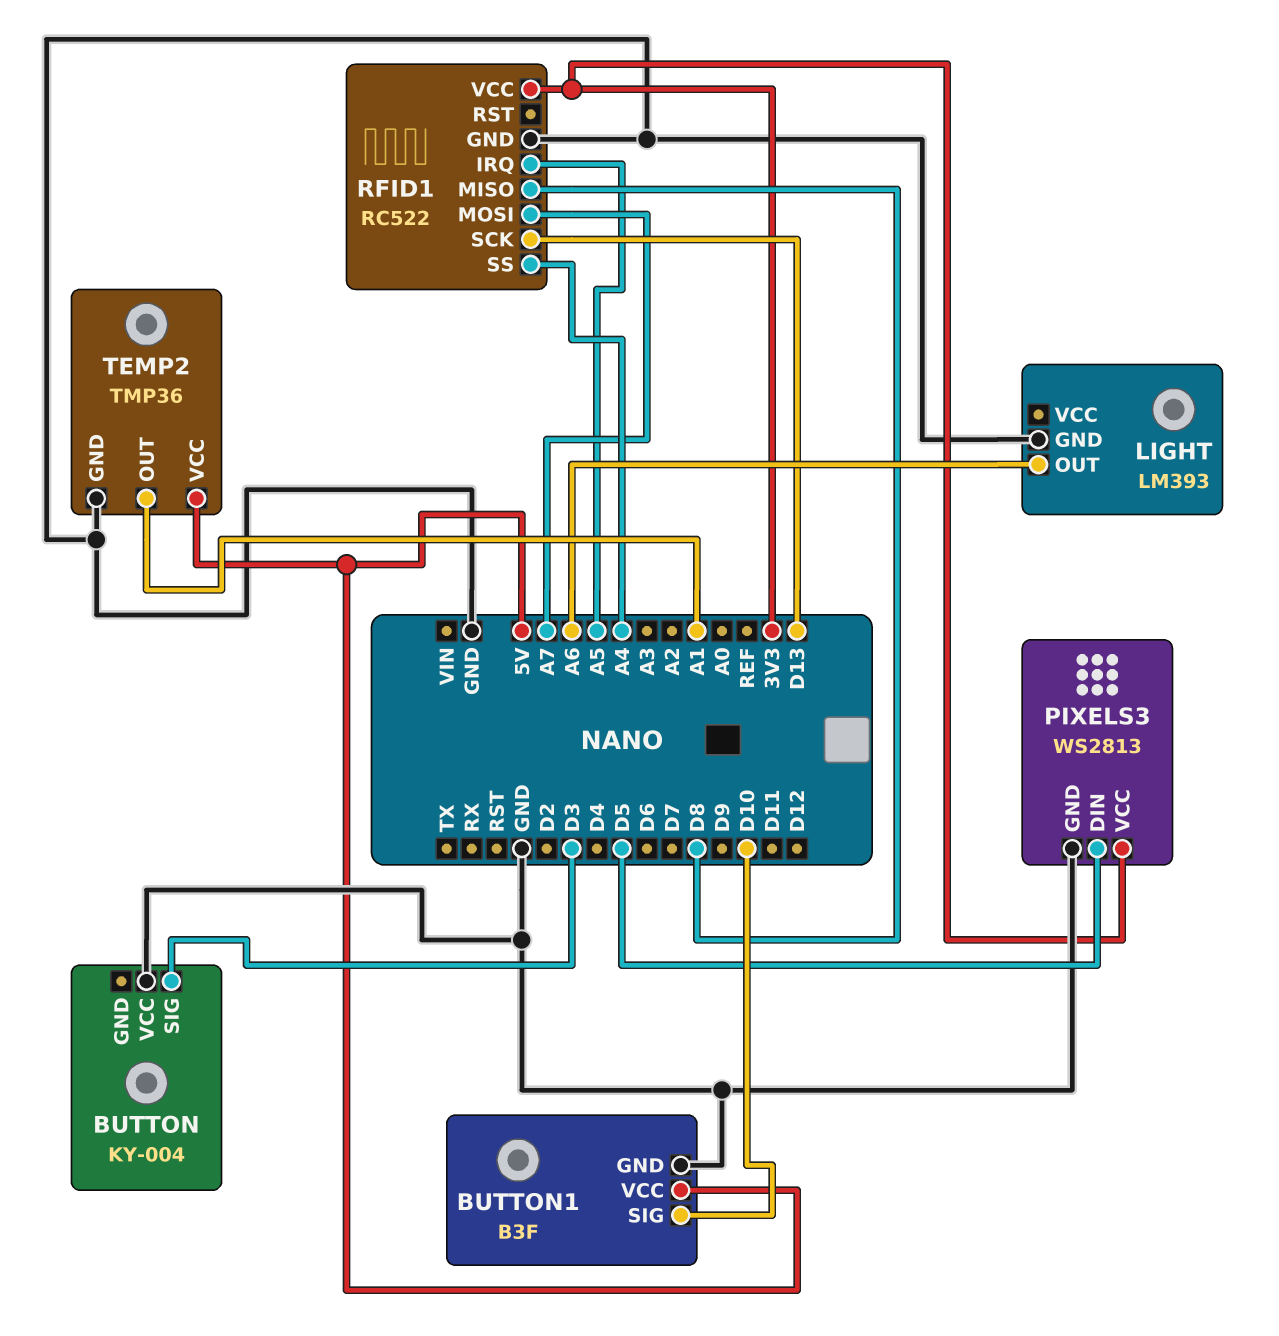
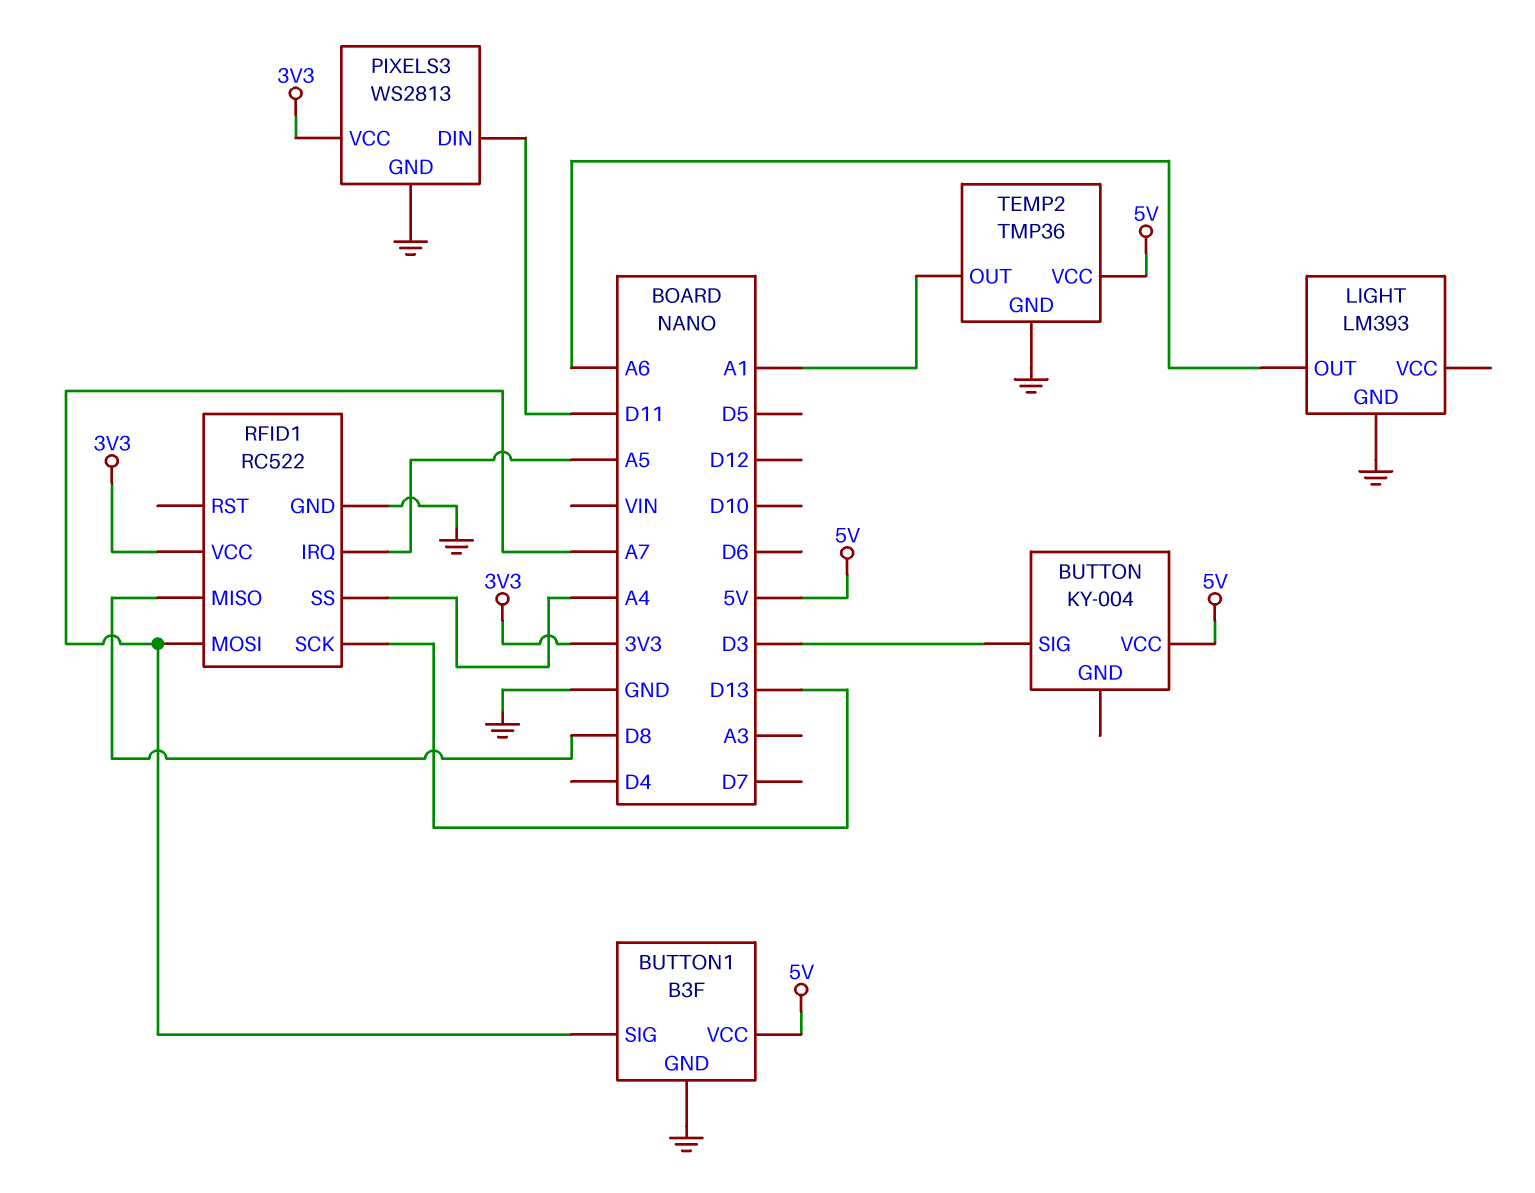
BUTTON pin VCC: GND -> 5V
BUTTON1 pin SIG: D10 -> A7
PIXELS3 pin DIN: D5 -> D11

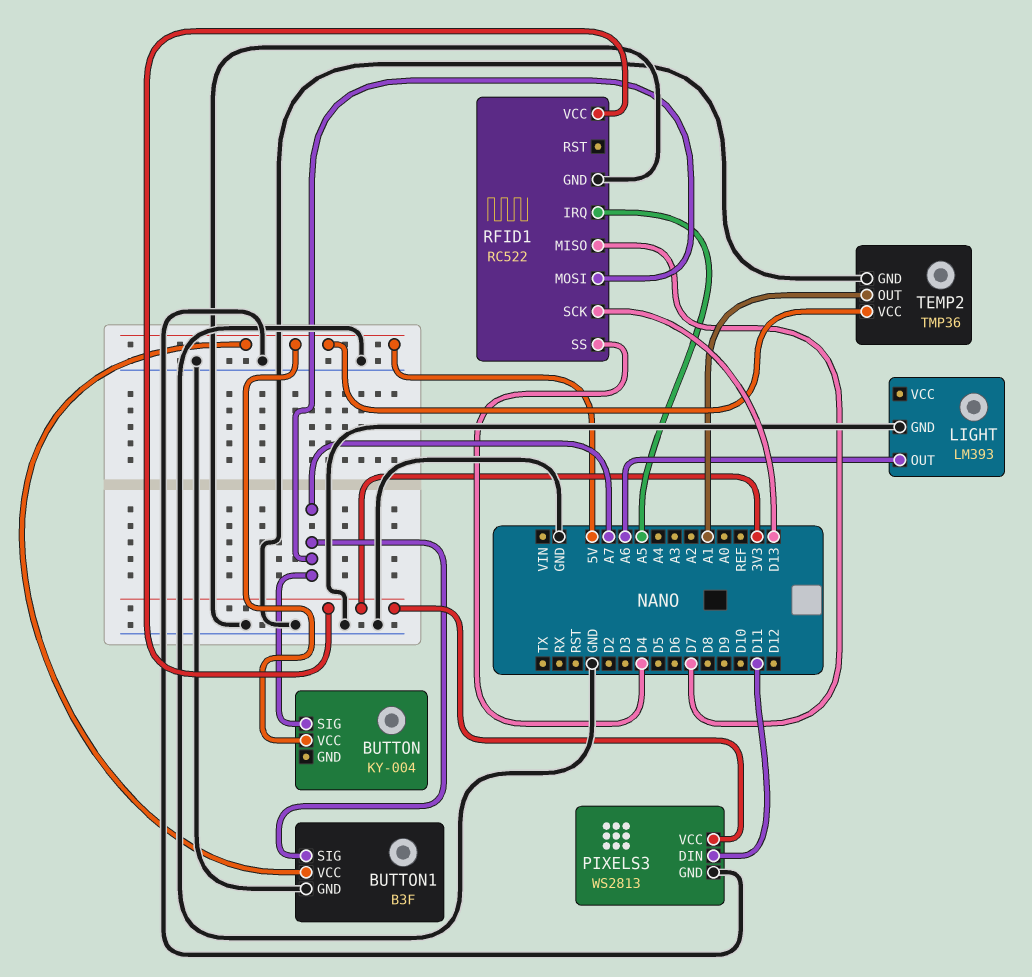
BUTTON pin SIG: D3 -> A7
RFID1 pin MISO: D8 -> D7
RFID1 pin SS: A4 -> D4

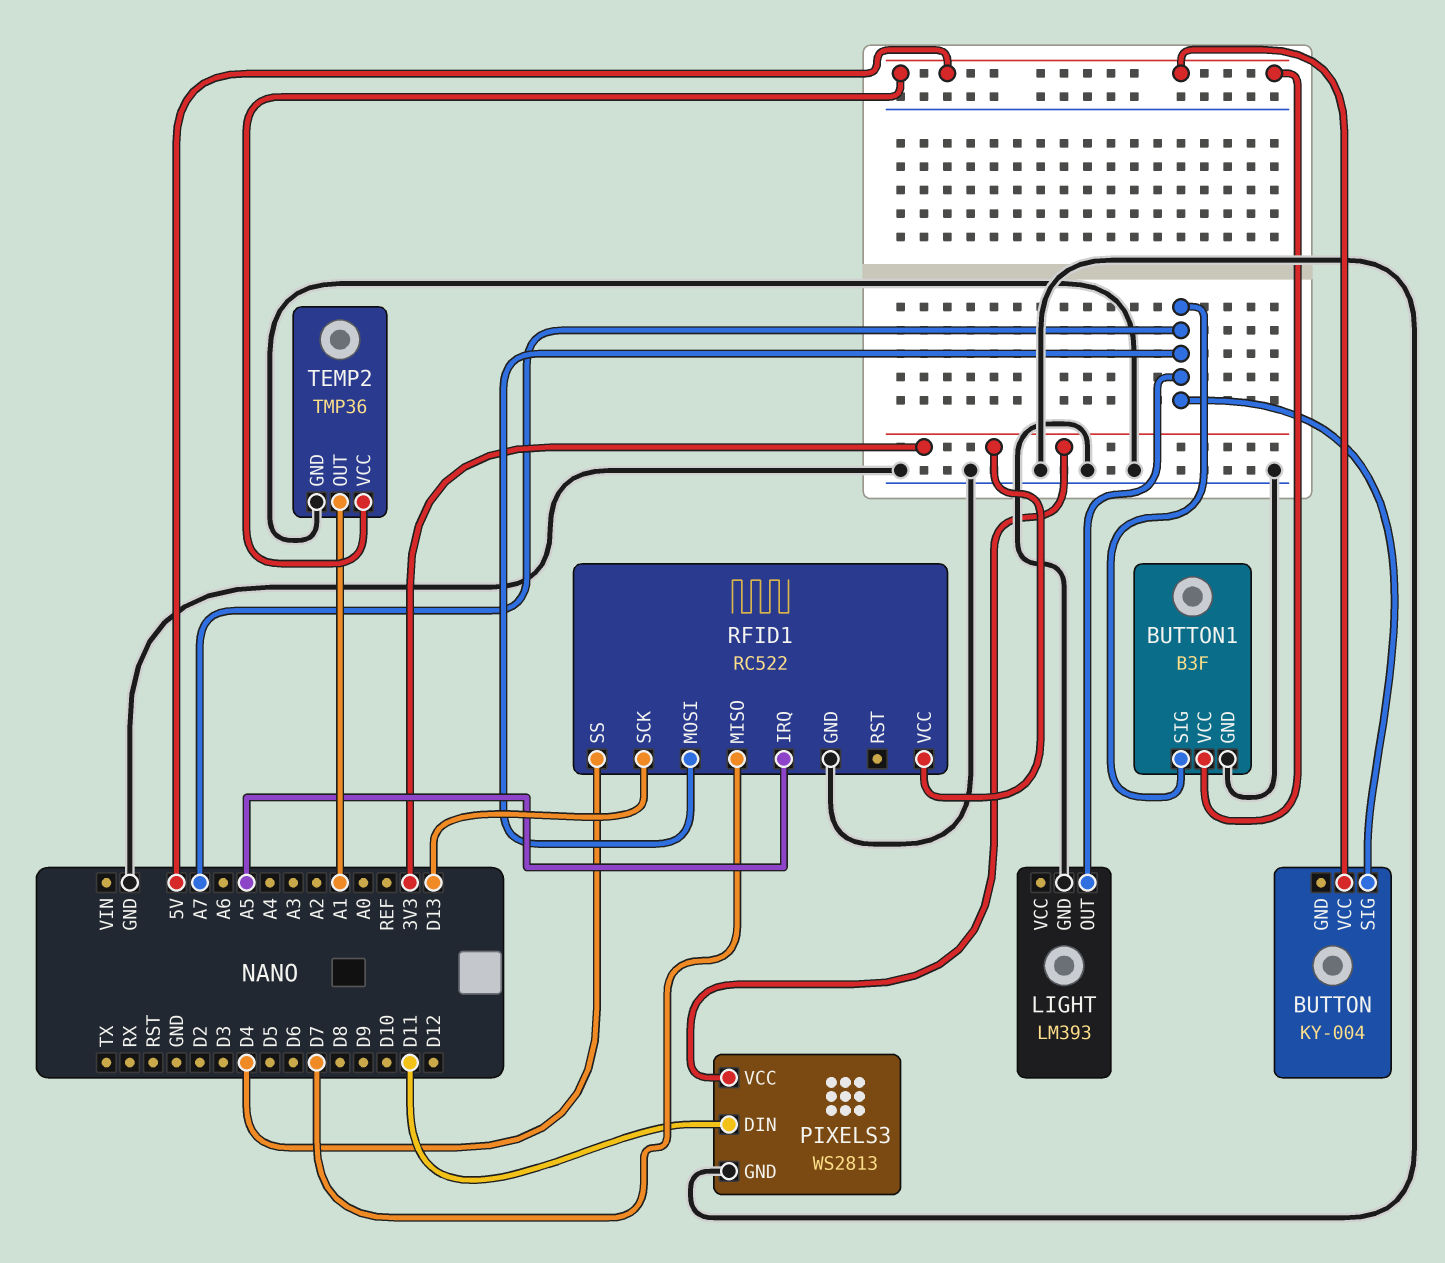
LIGHT pin OUT: A6 -> A7

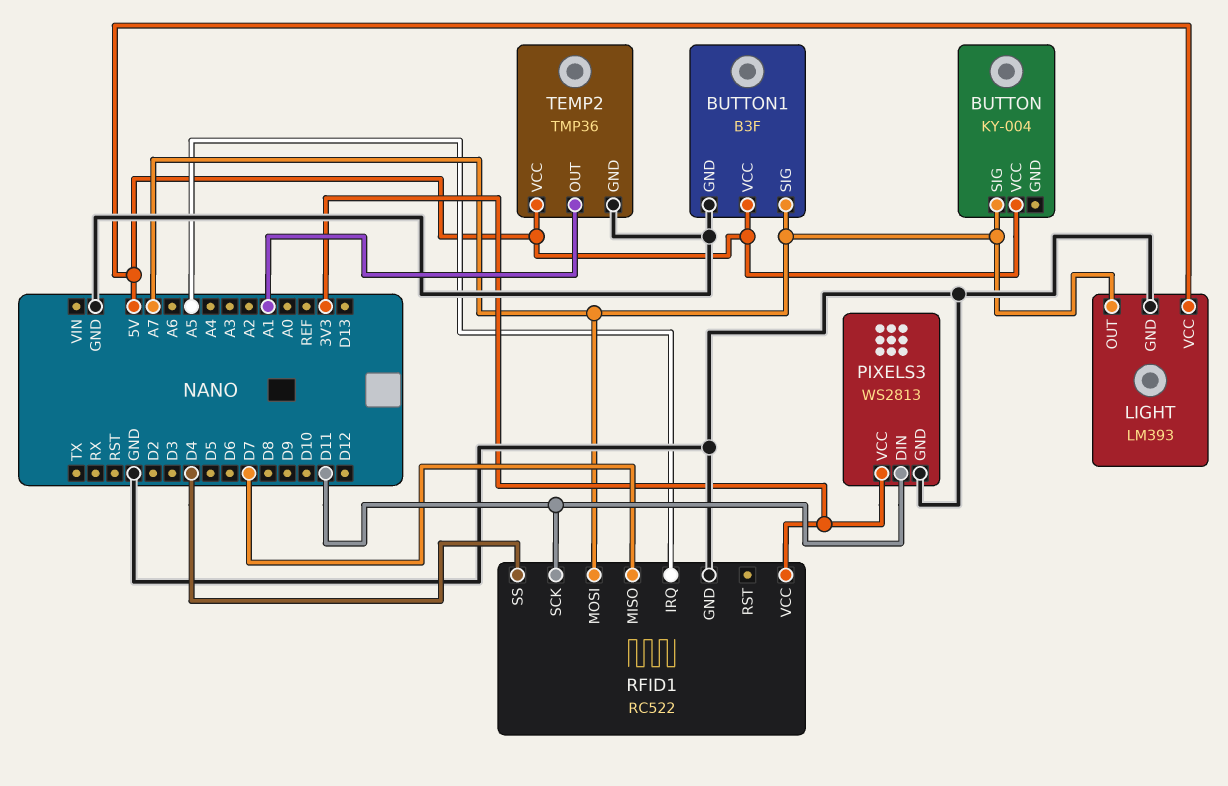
LIGHT pin VCC: none -> 5V
RFID1 pin SCK: D13 -> D11

